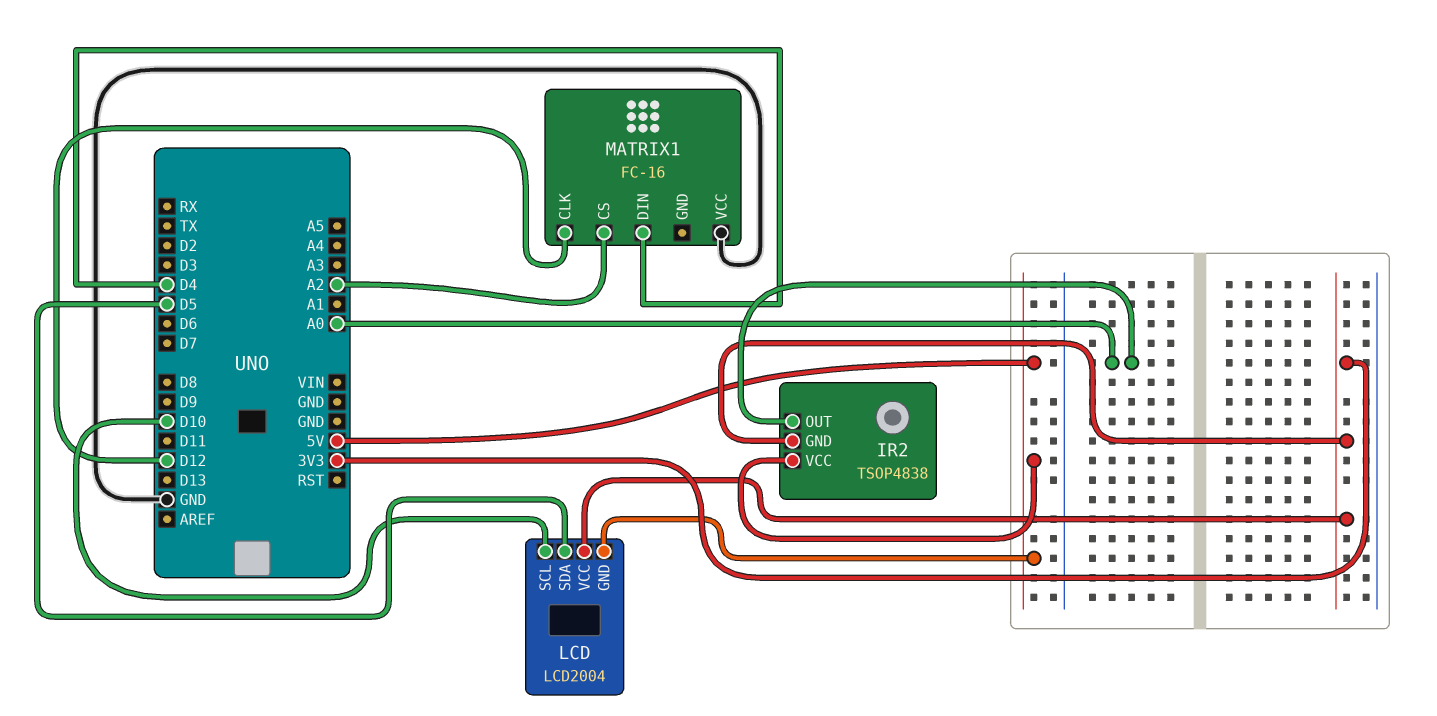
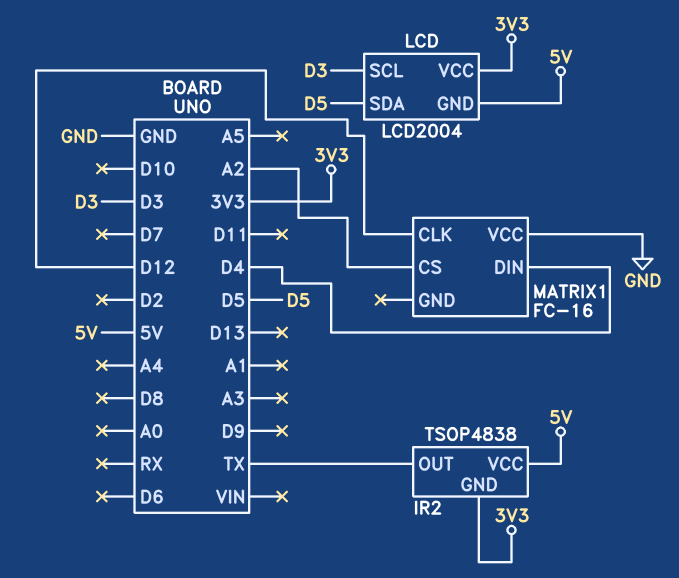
IR2 pin OUT: A0 -> TX
LCD pin SCL: D10 -> D3

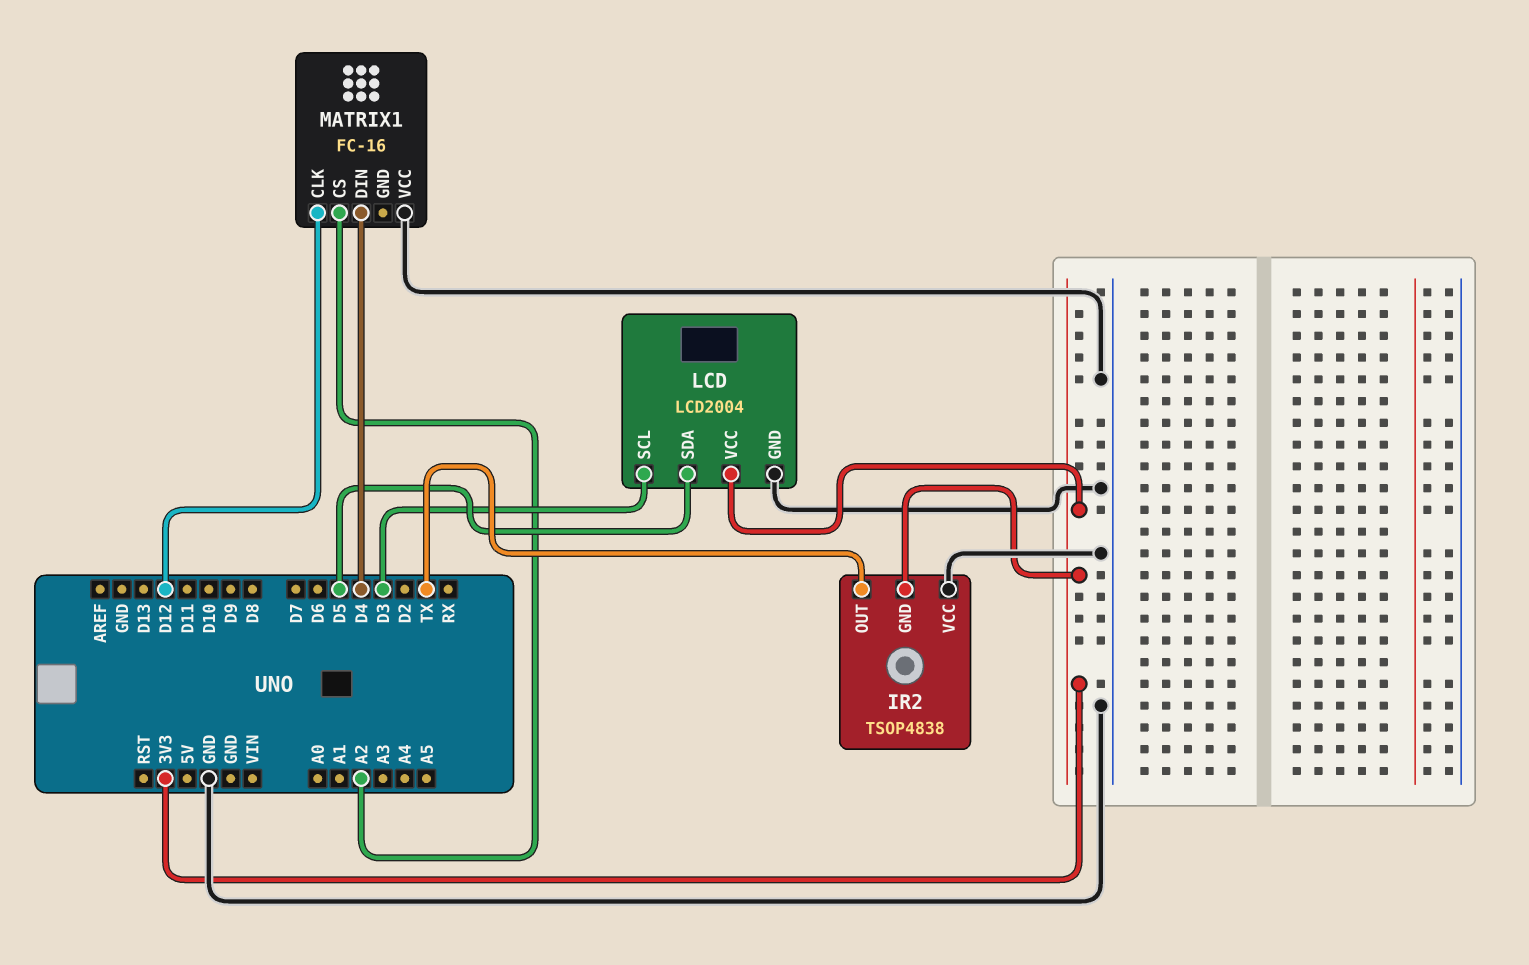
IR2 pin VCC: 5V -> GND
LCD pin GND: 5V -> GND

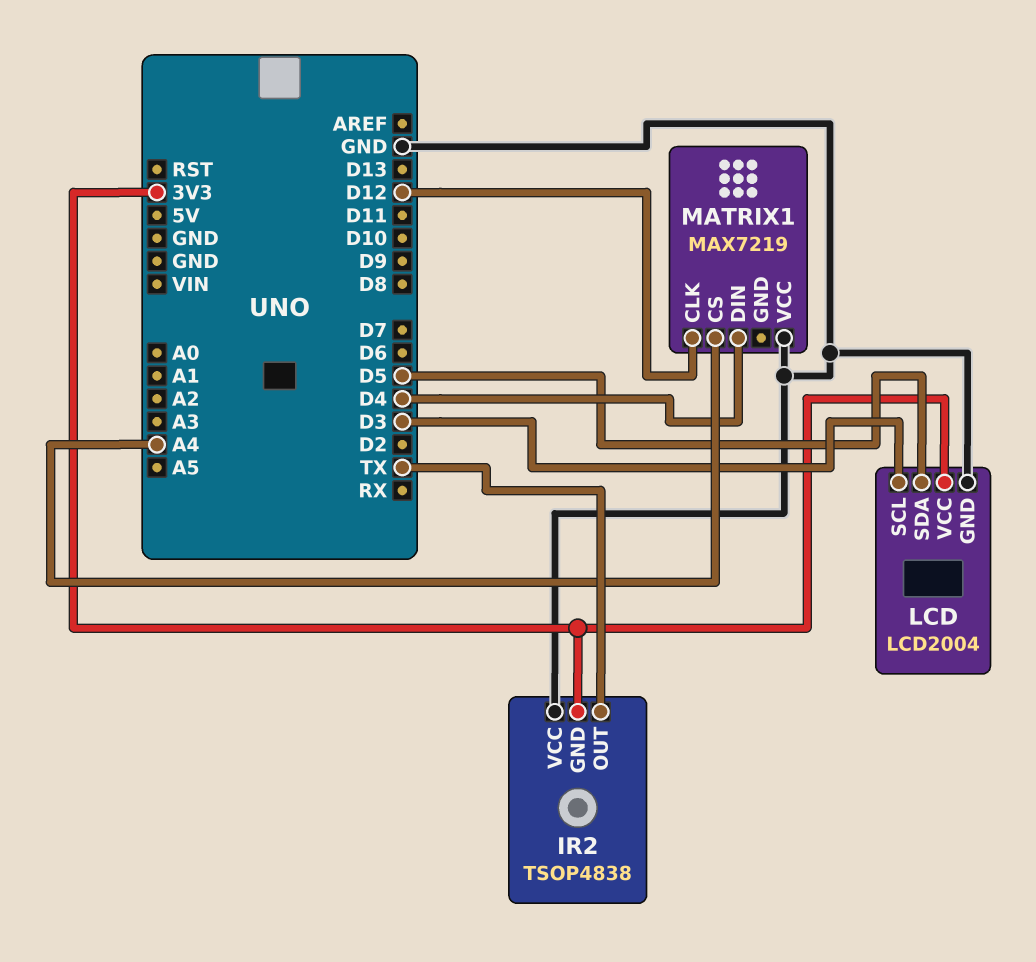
MATRIX1: FC-16 -> MAX7219
MATRIX1 pin CS: A2 -> A4

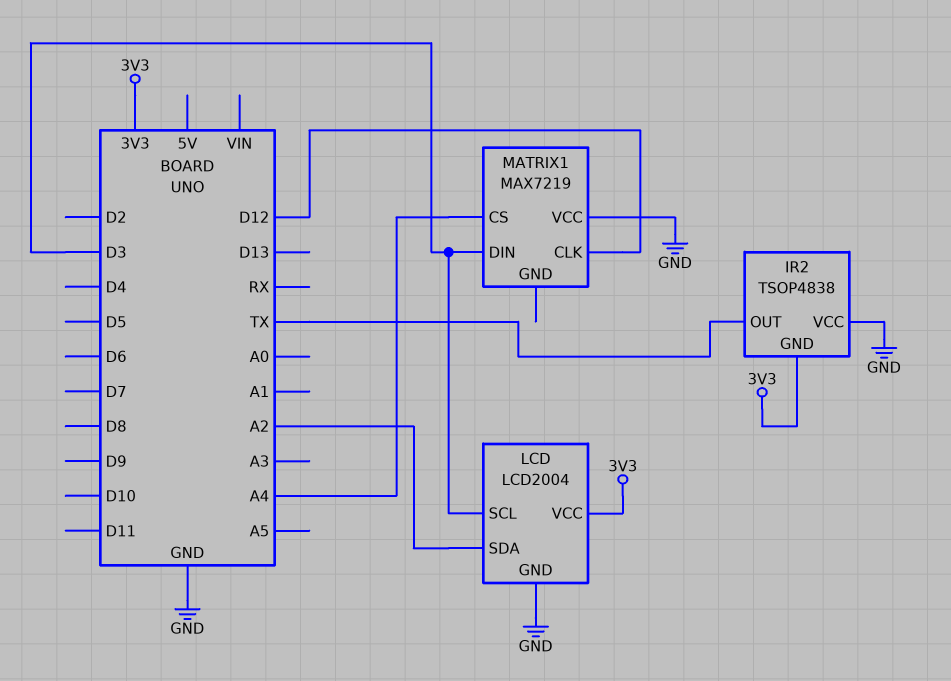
LCD pin SDA: D5 -> A2
MATRIX1 pin DIN: D4 -> D3

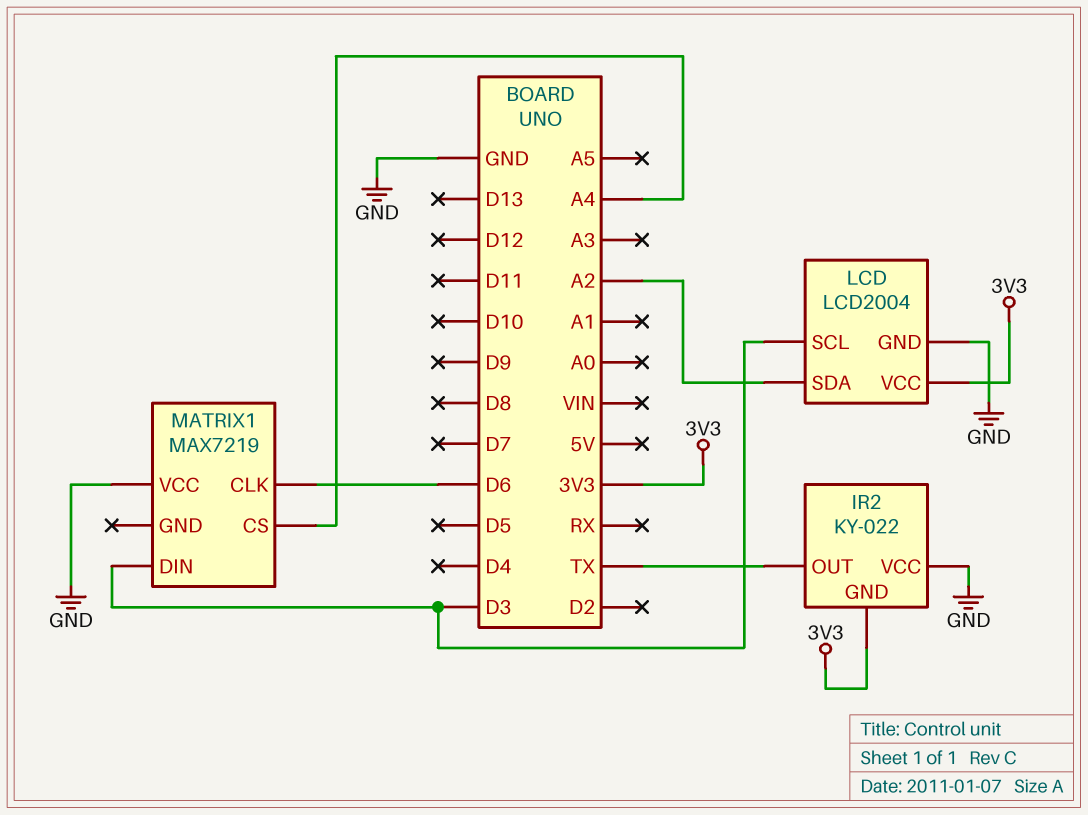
IR2: TSOP4838 -> KY-022
MATRIX1 pin CLK: D12 -> D6

